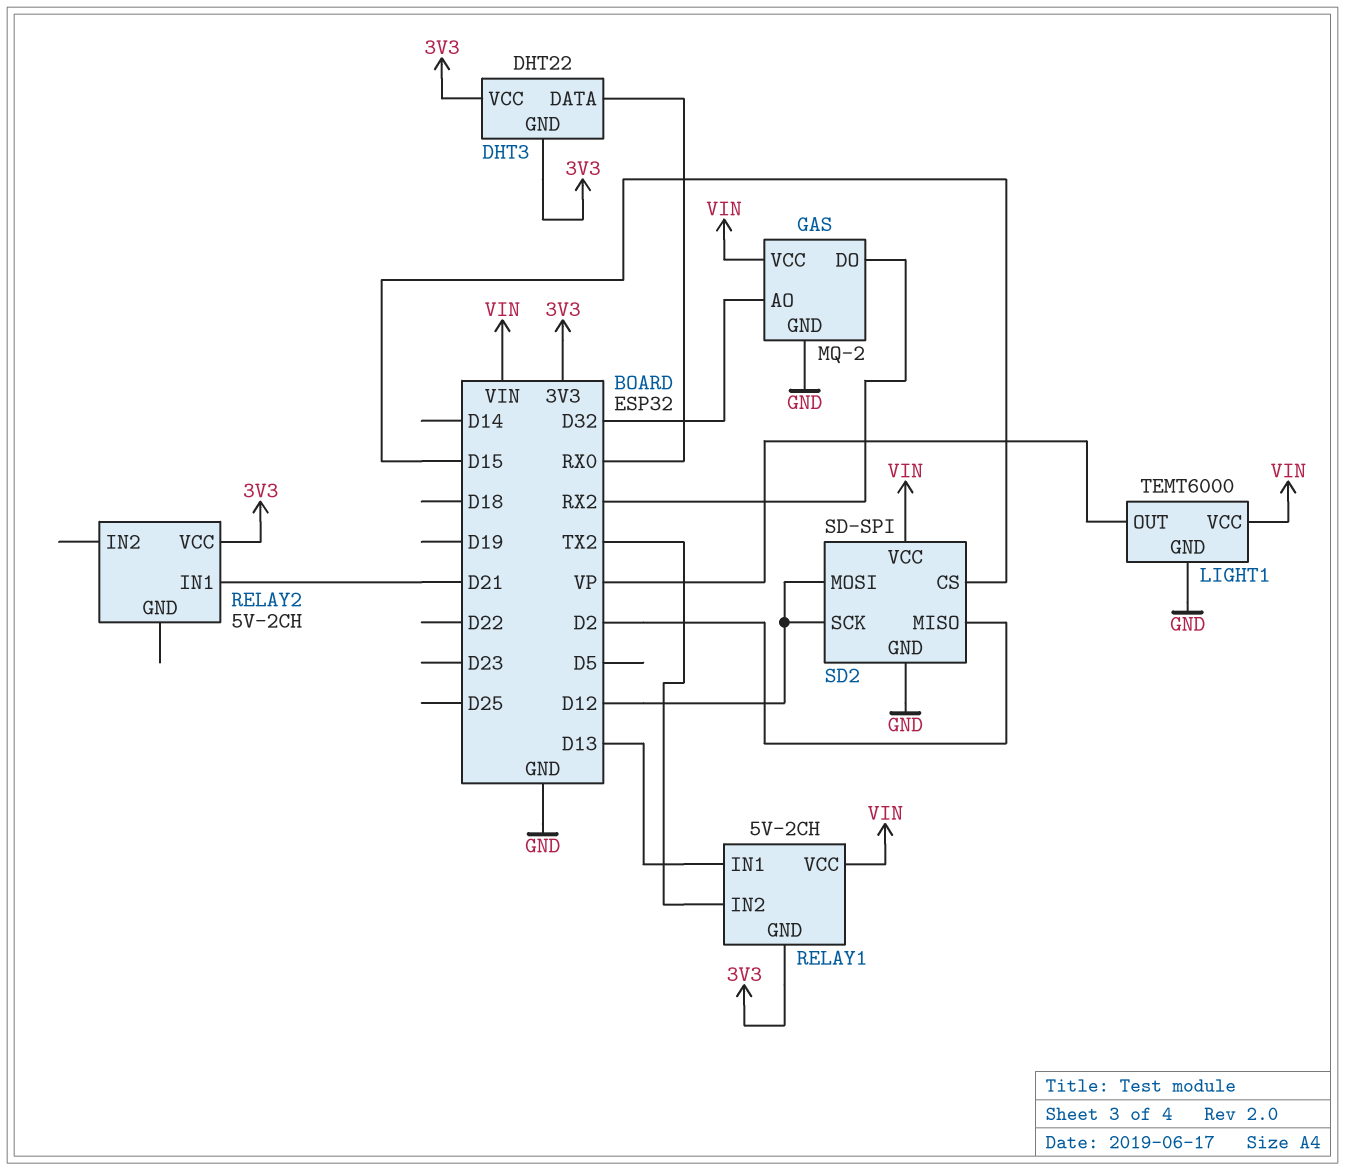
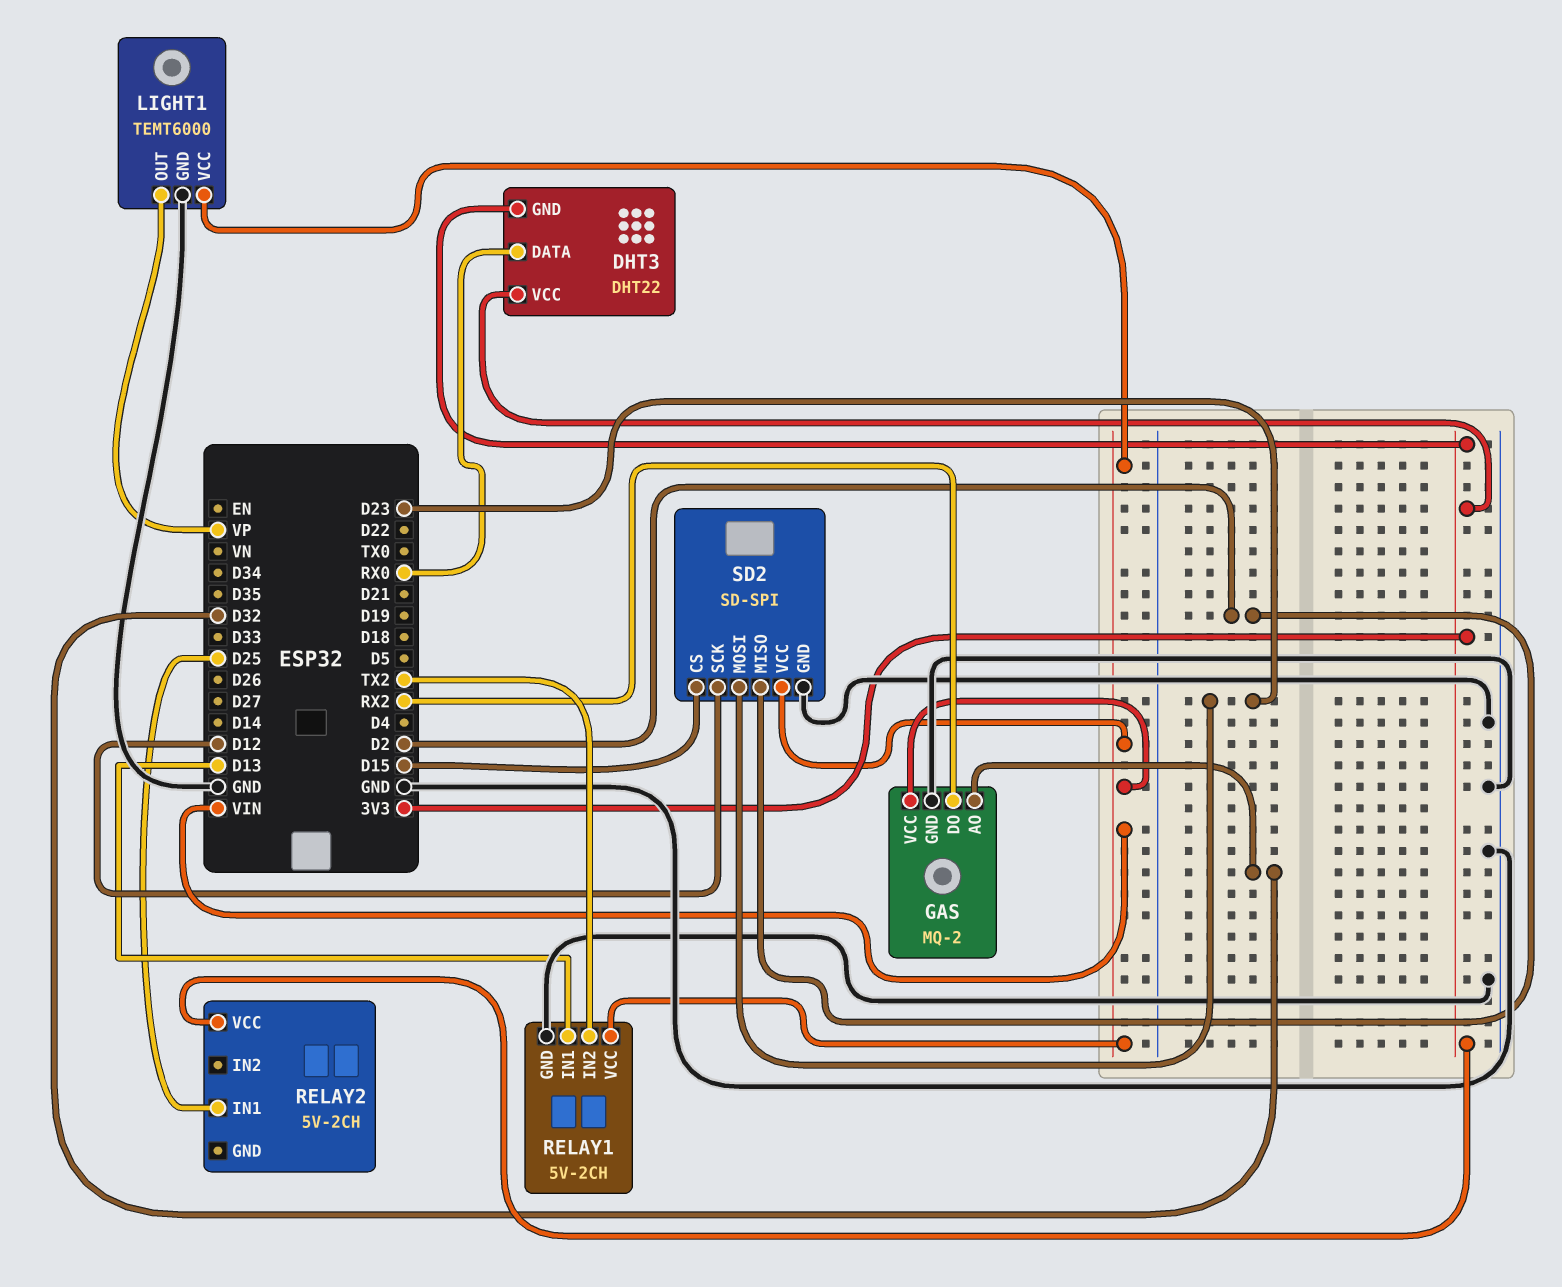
RELAY1 pin GND: 3V3 -> GND
RELAY2 pin IN1: D21 -> D25
SD2 pin MOSI: D12 -> D23

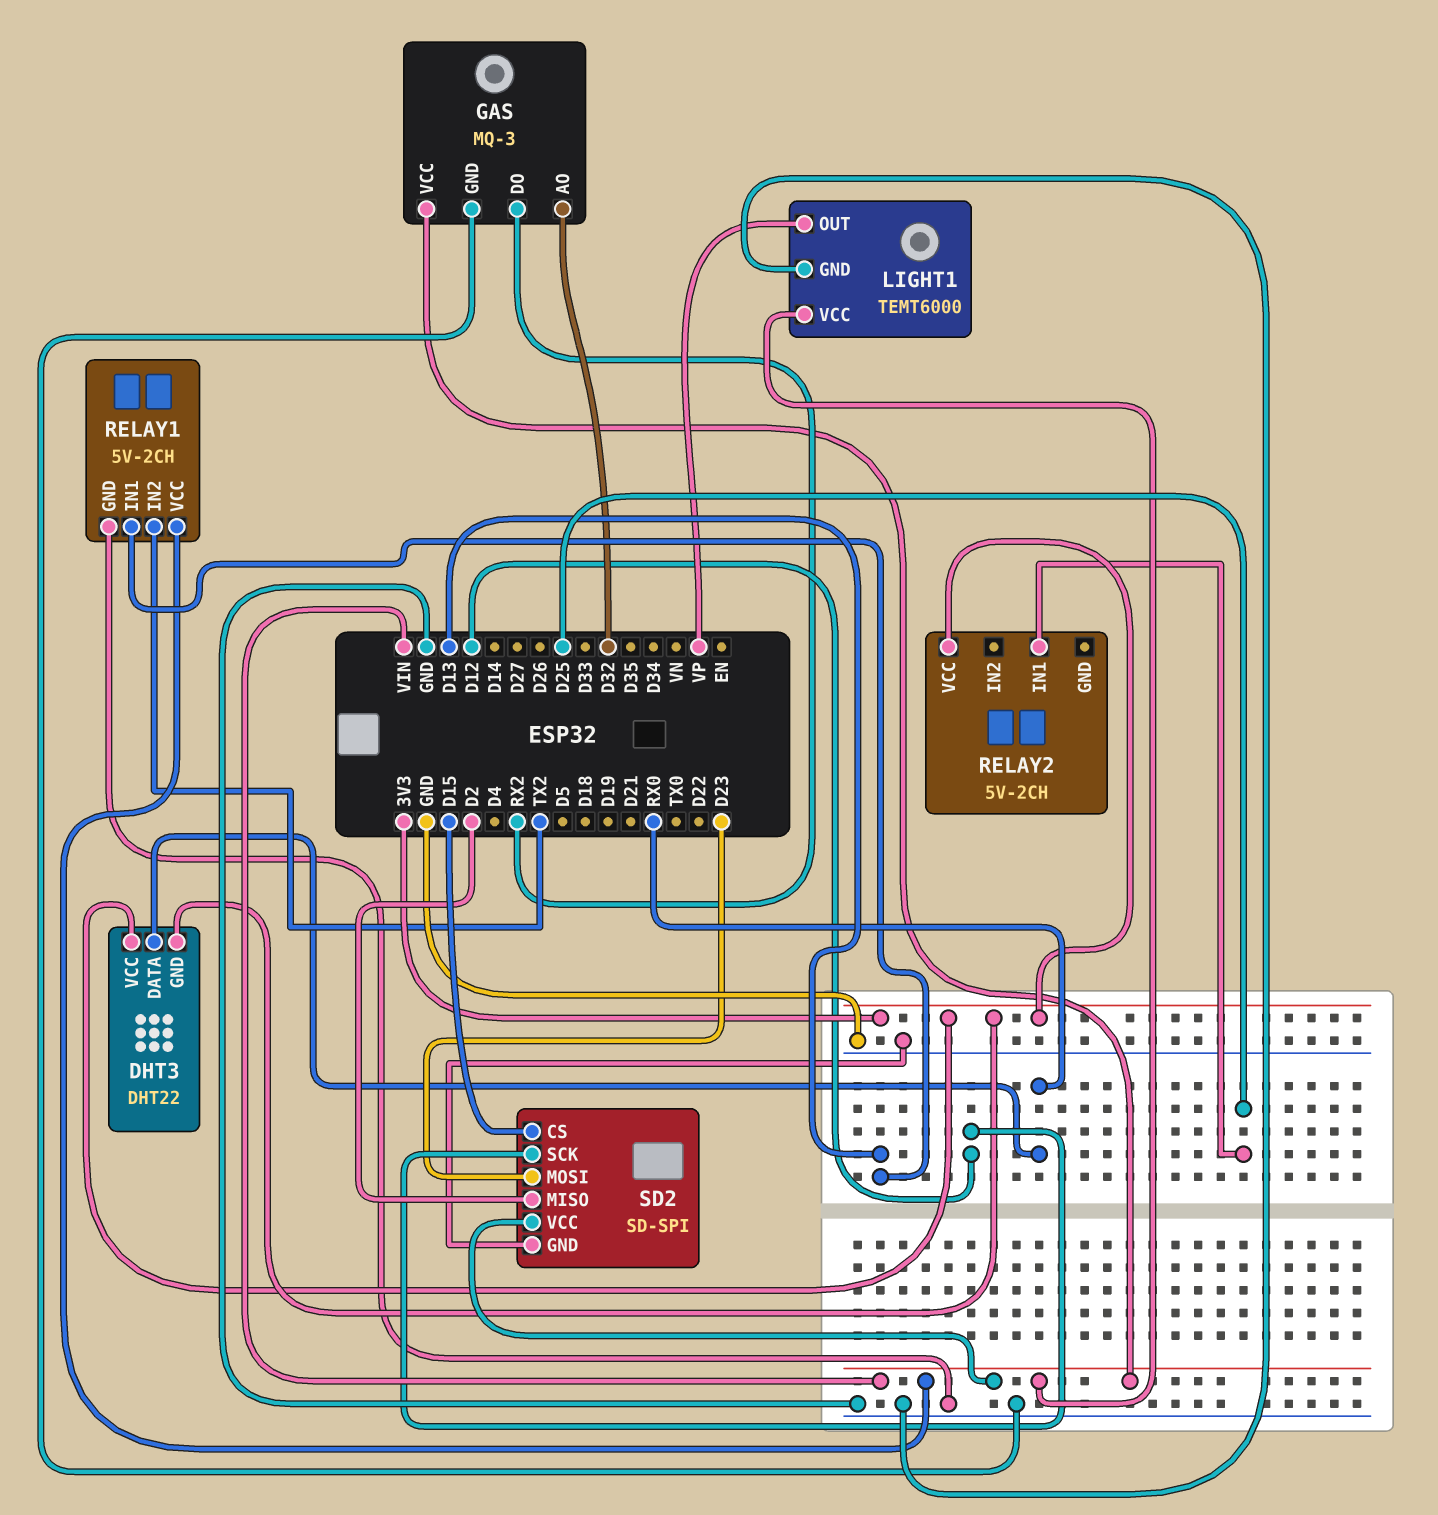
GAS: MQ-2 -> MQ-3

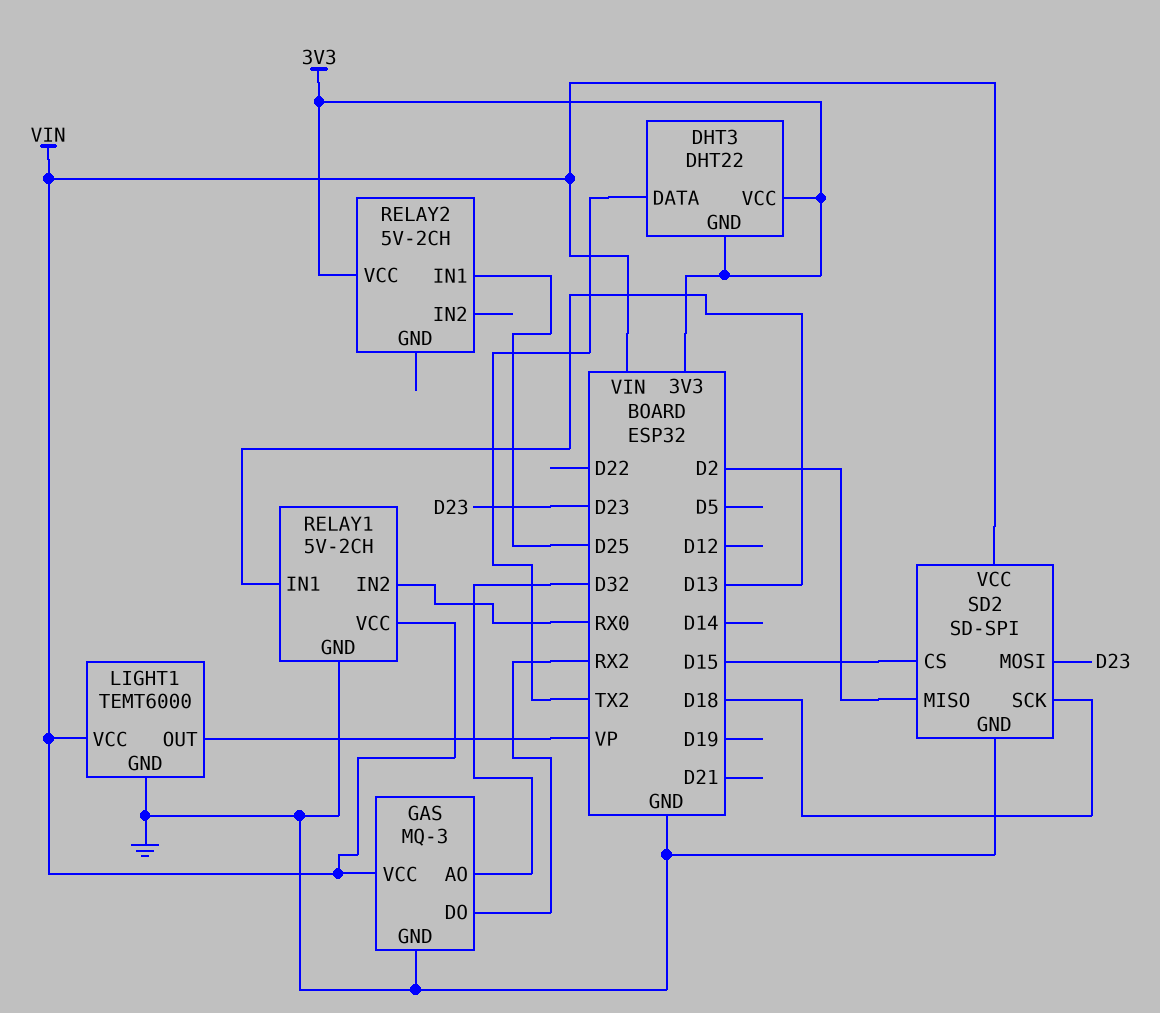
DHT3 pin DATA: RX0 -> TX2
RELAY1 pin IN2: TX2 -> RX0
SD2 pin SCK: D12 -> D18

